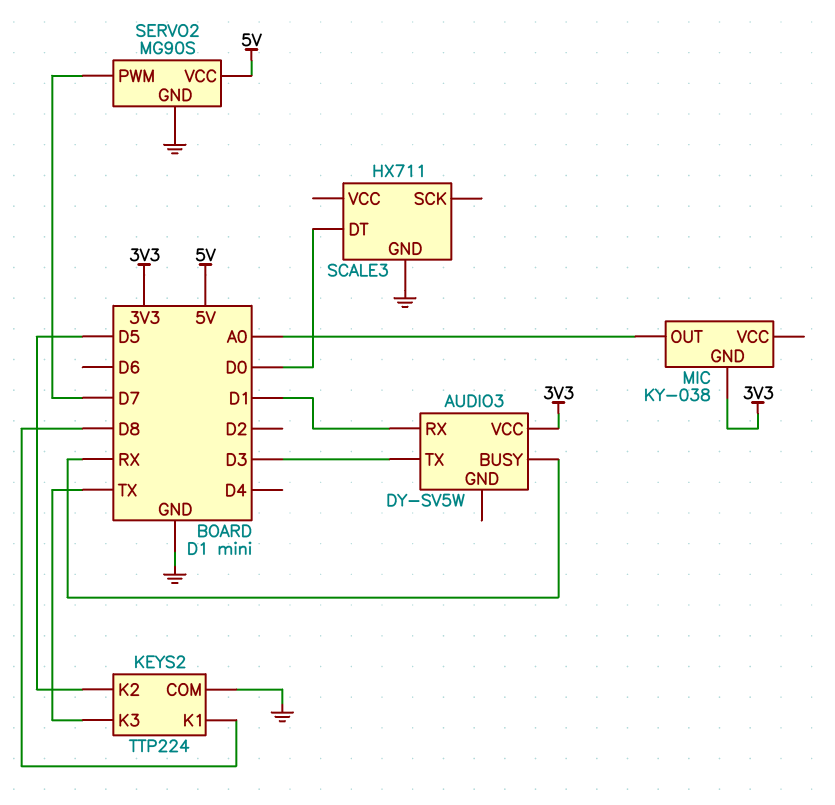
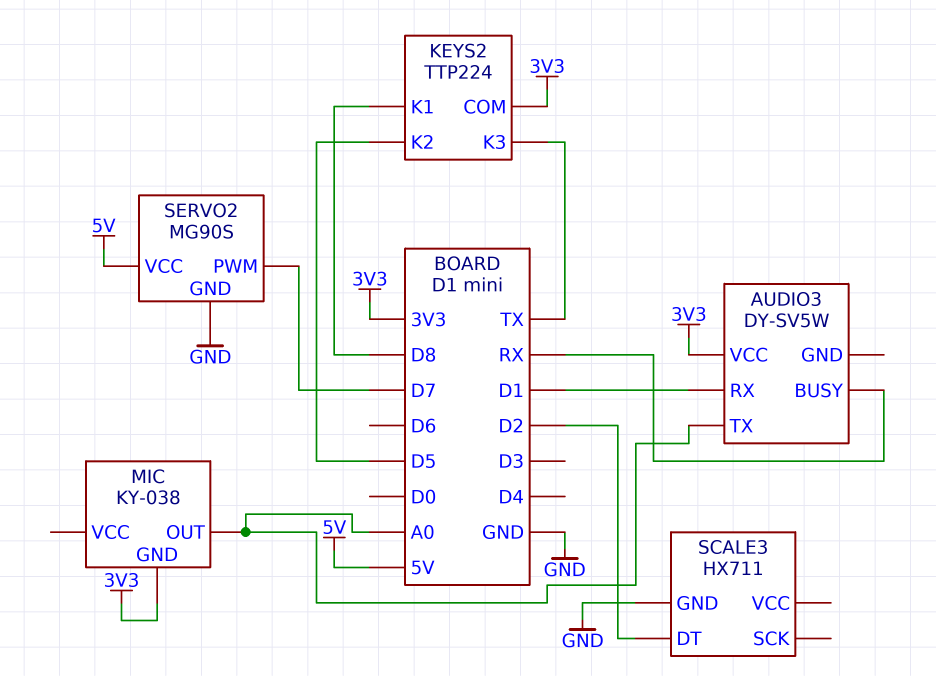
AUDIO3 pin TX: D3 -> A0
KEYS2 pin COM: GND -> 3V3
SCALE3 pin DT: D0 -> D2

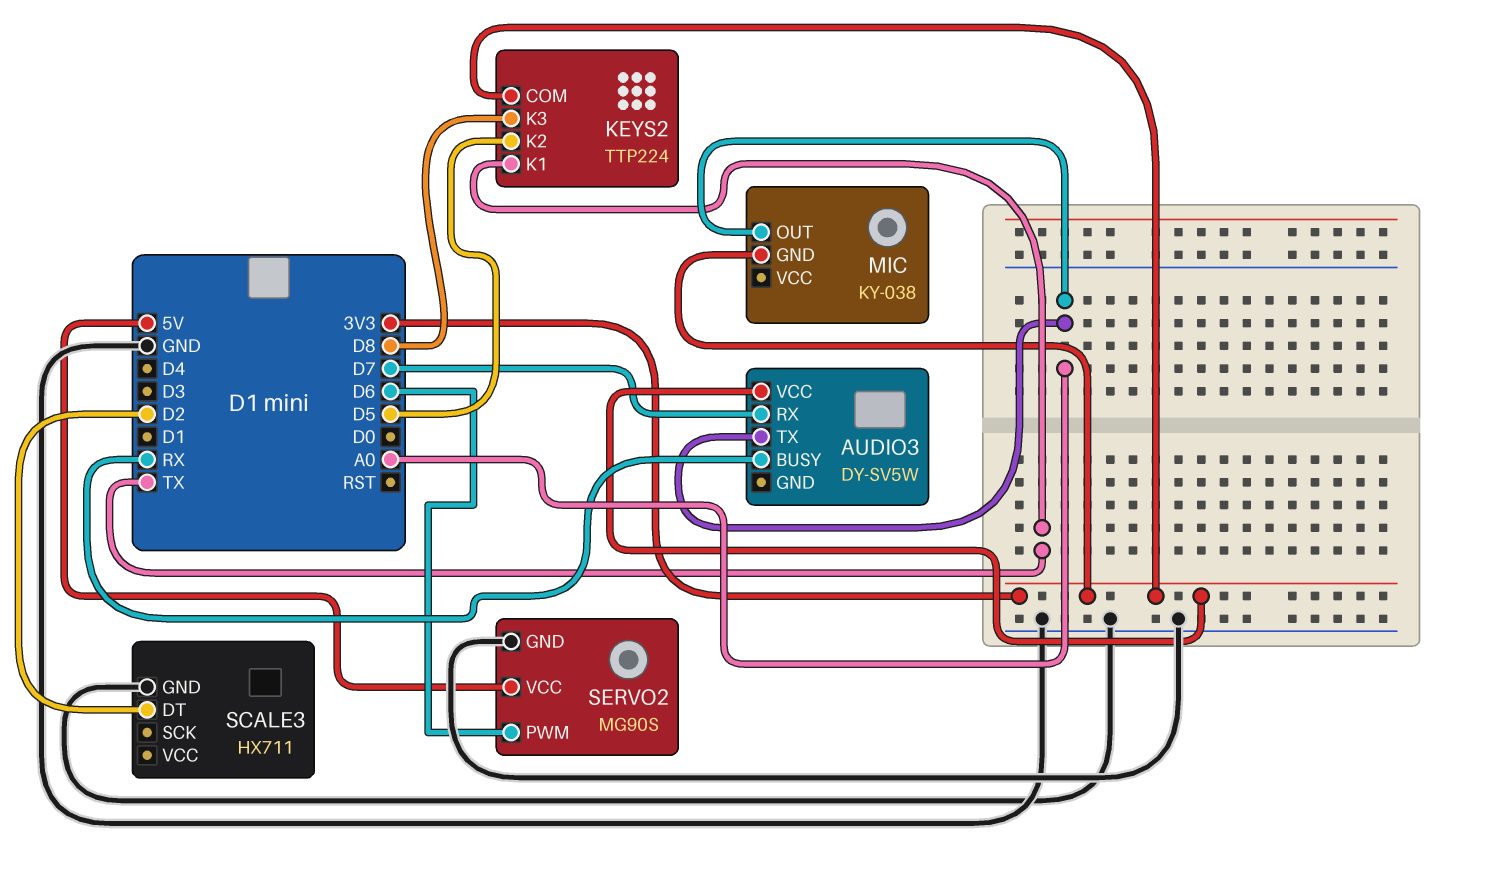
AUDIO3 pin RX: D1 -> D7
KEYS2 pin K1: D8 -> TX
KEYS2 pin K3: TX -> D8
SERVO2 pin PWM: D7 -> D6

